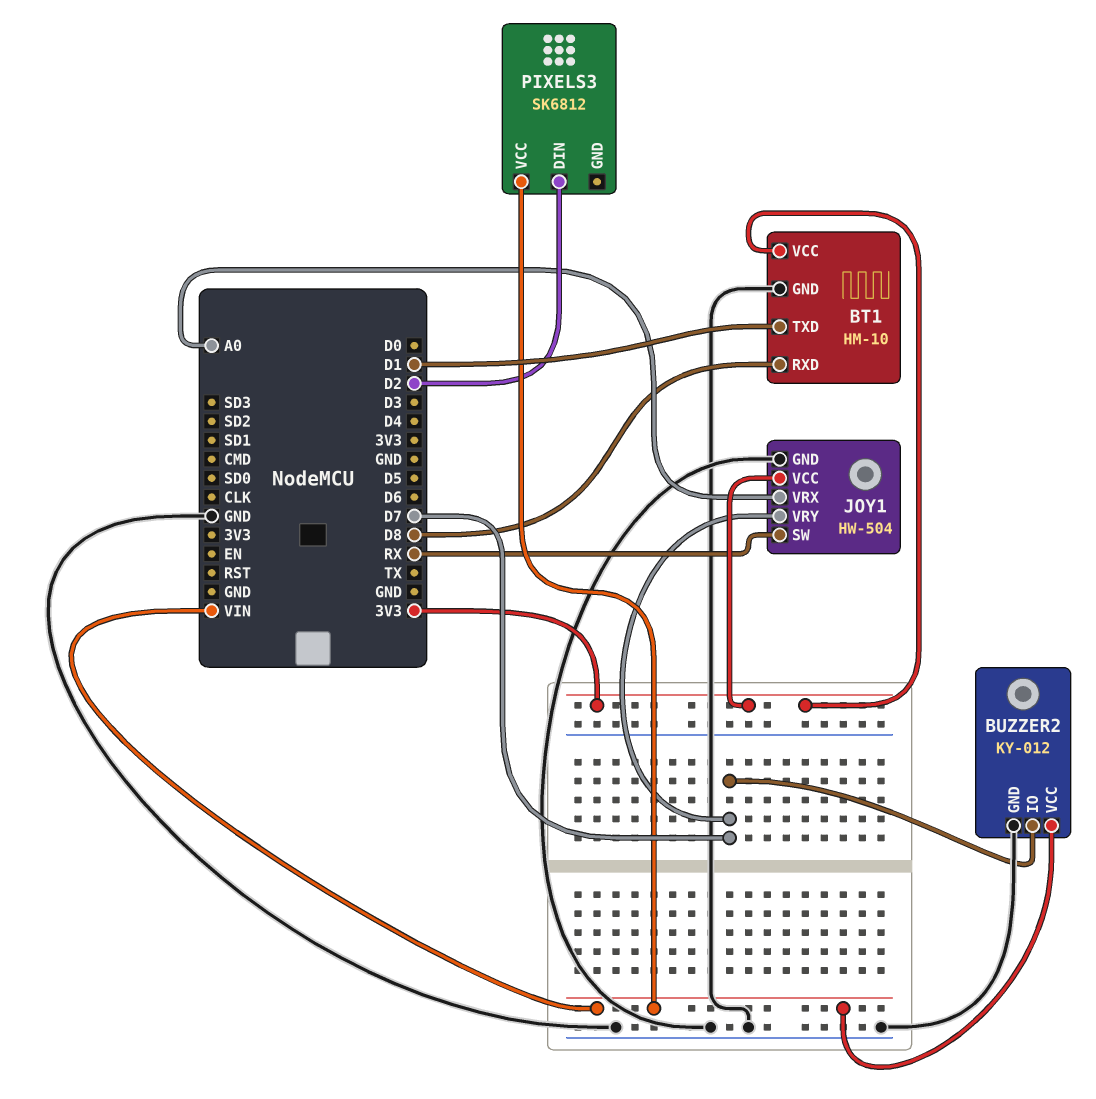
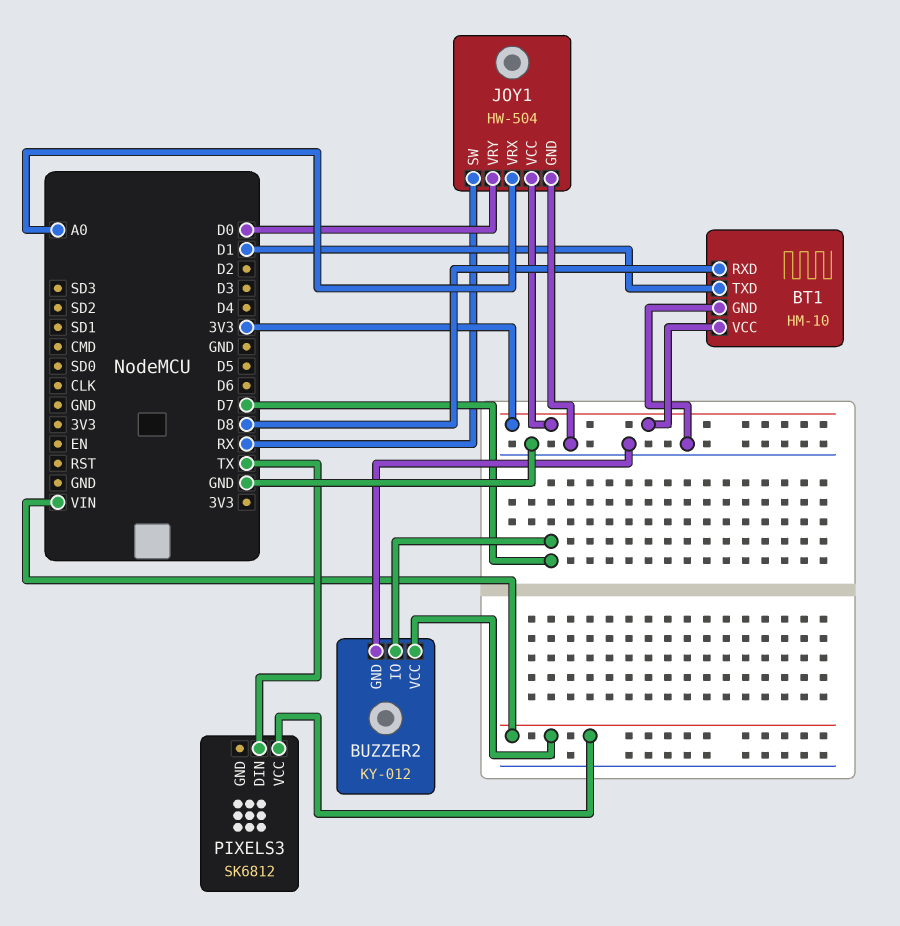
JOY1 pin VRY: D7 -> D0
PIXELS3 pin DIN: D2 -> TX

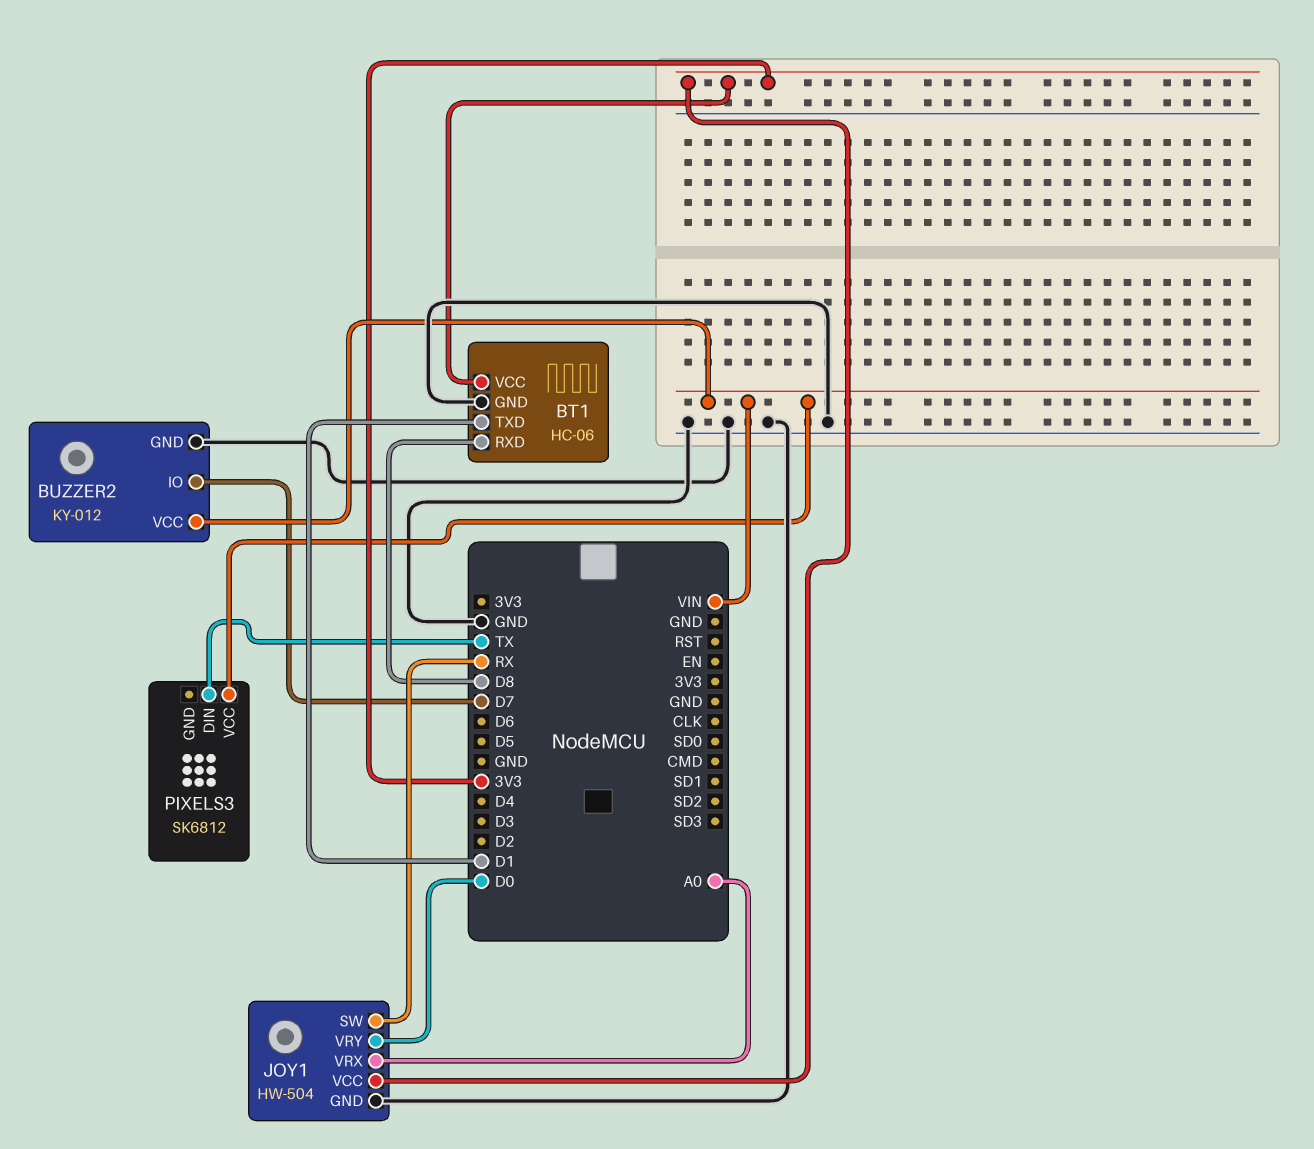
BT1: HM-10 -> HC-06

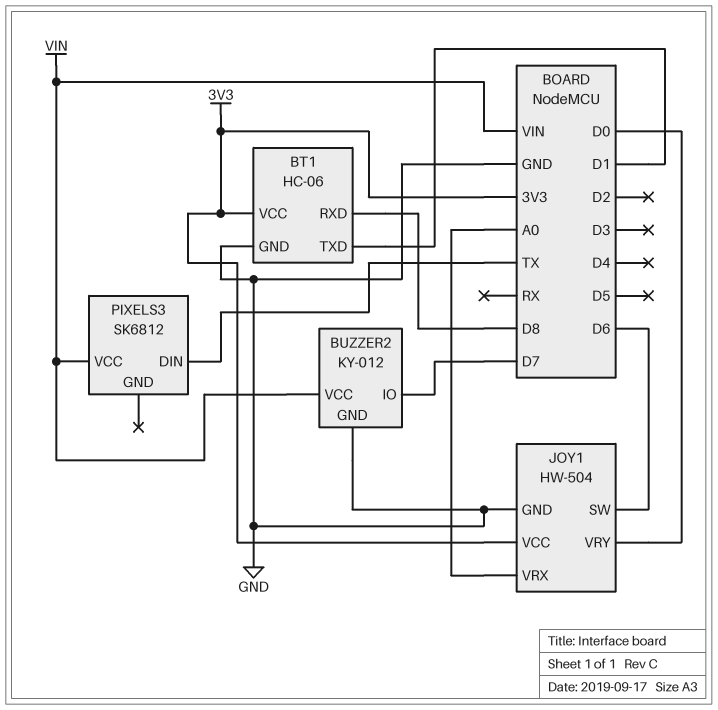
JOY1 pin SW: RX -> D6

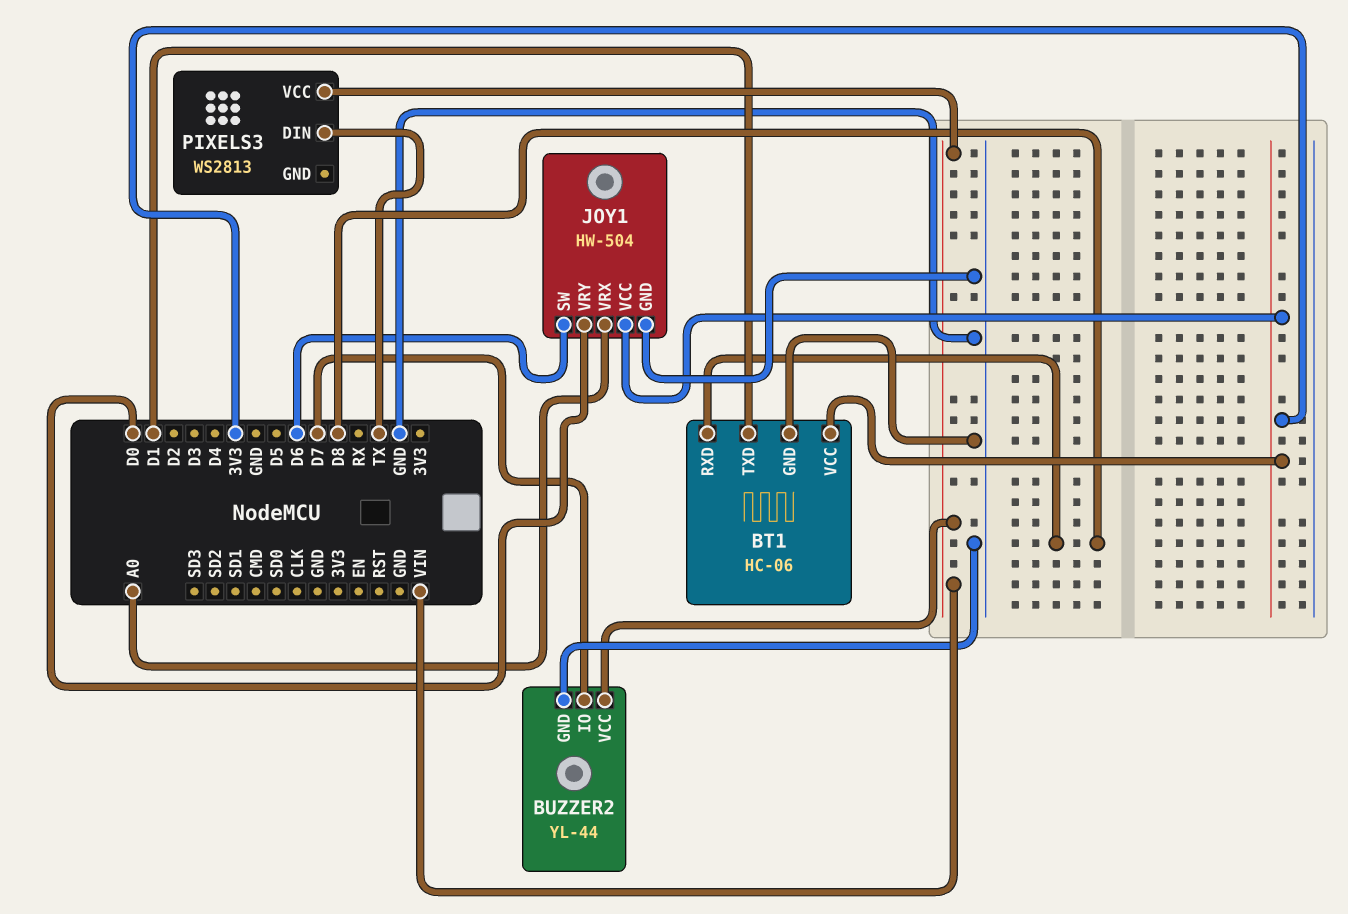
BUZZER2: KY-012 -> YL-44
PIXELS3: SK6812 -> WS2813

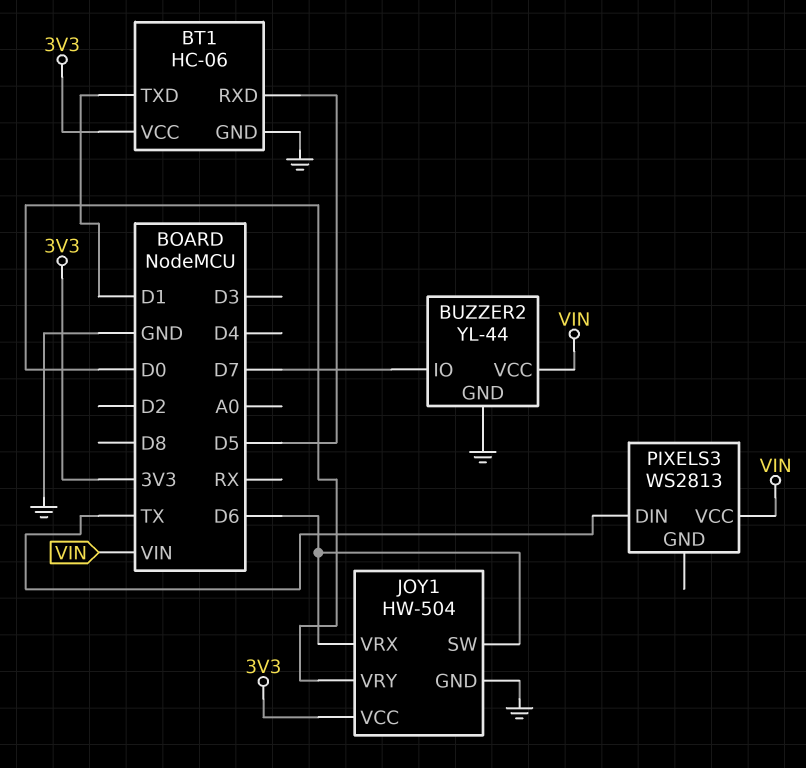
BT1 pin RXD: D8 -> D5
JOY1 pin VRX: A0 -> D6

